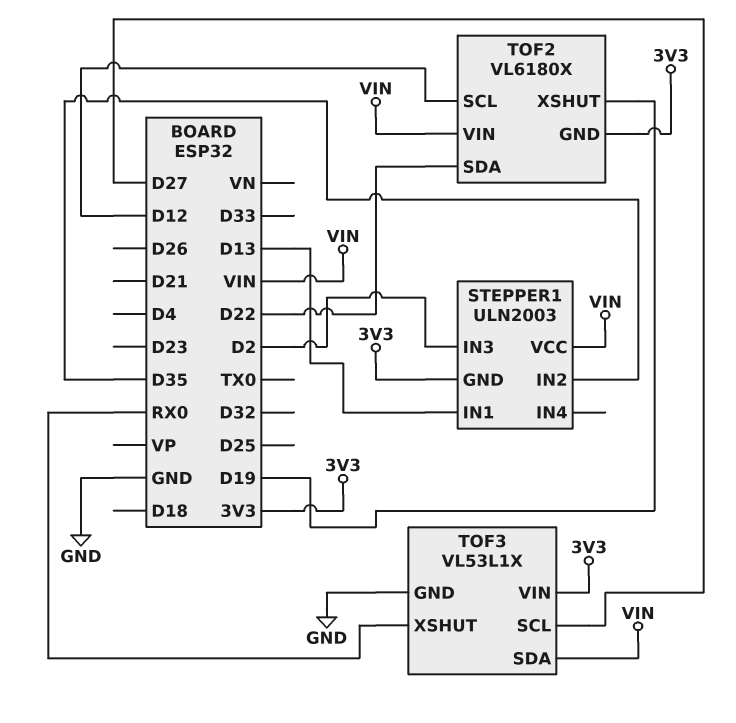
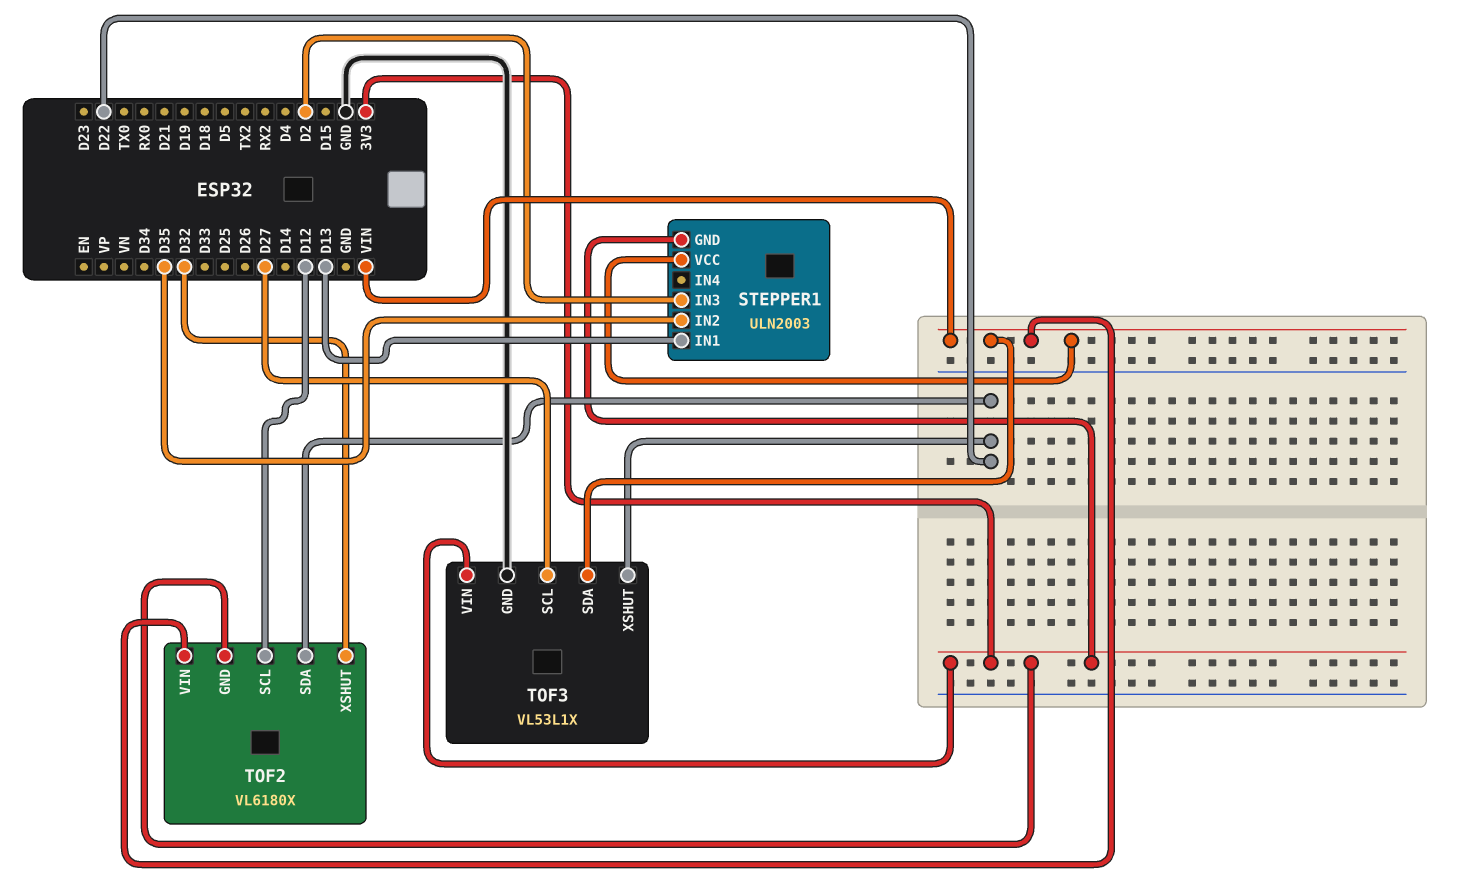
TOF2 pin XSHUT: D19 -> D32
TOF3 pin XSHUT: RX0 -> D22

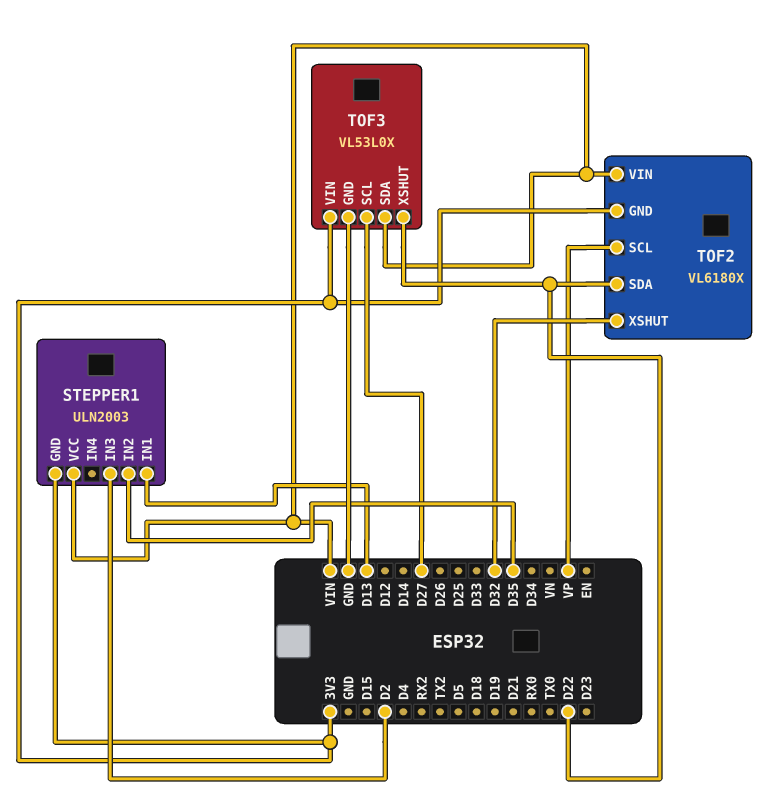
TOF2 pin SCL: D12 -> VP
TOF3: VL53L1X -> VL53L0X

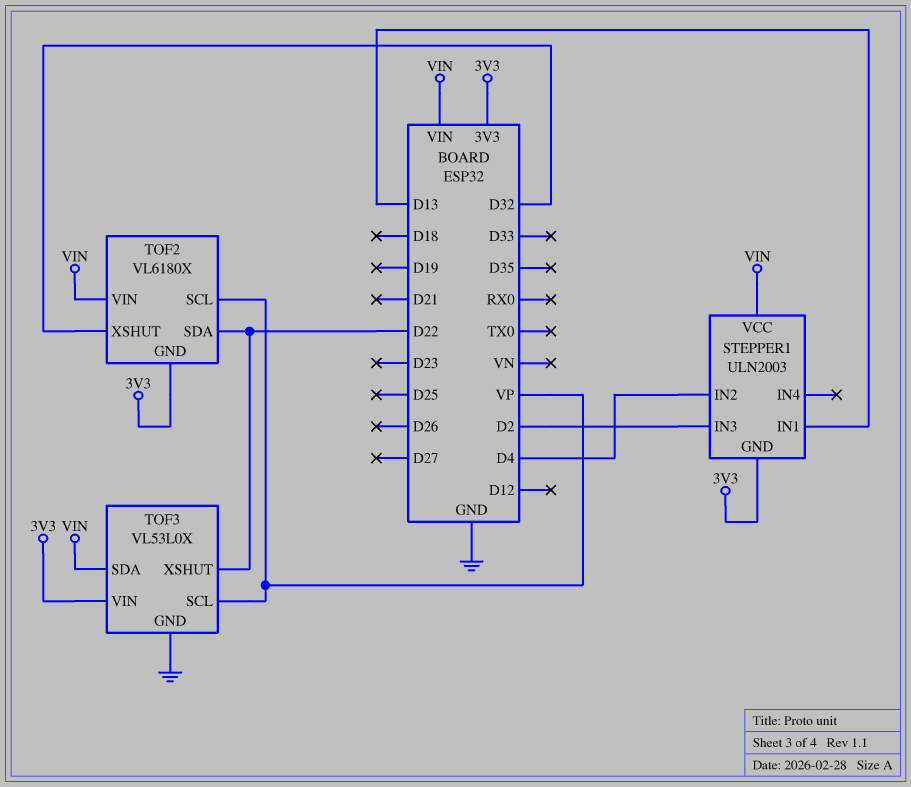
STEPPER1 pin IN2: D35 -> D4
TOF3 pin SCL: D27 -> VP

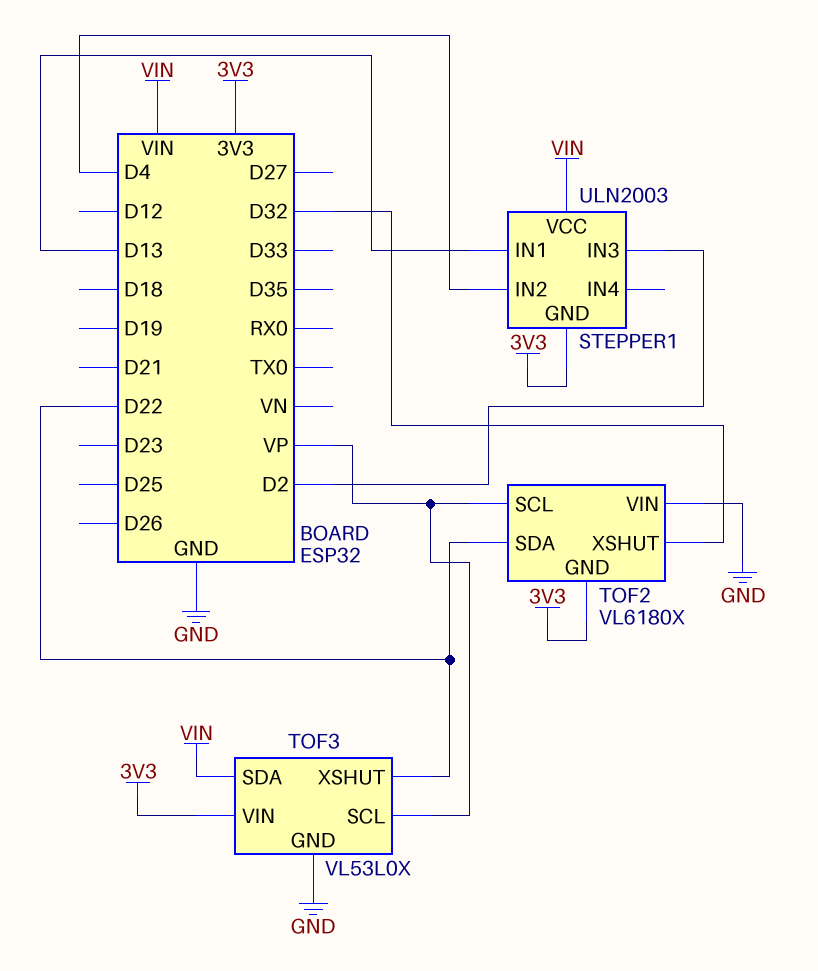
TOF2 pin VIN: VIN -> GND

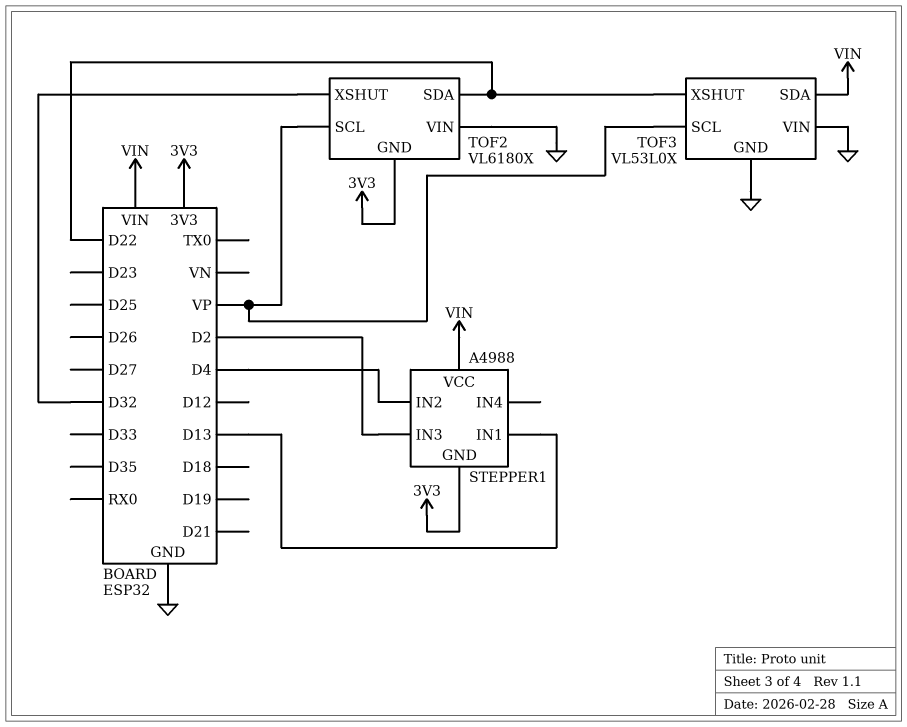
STEPPER1: ULN2003 -> A4988
TOF3 pin VIN: 3V3 -> GND

